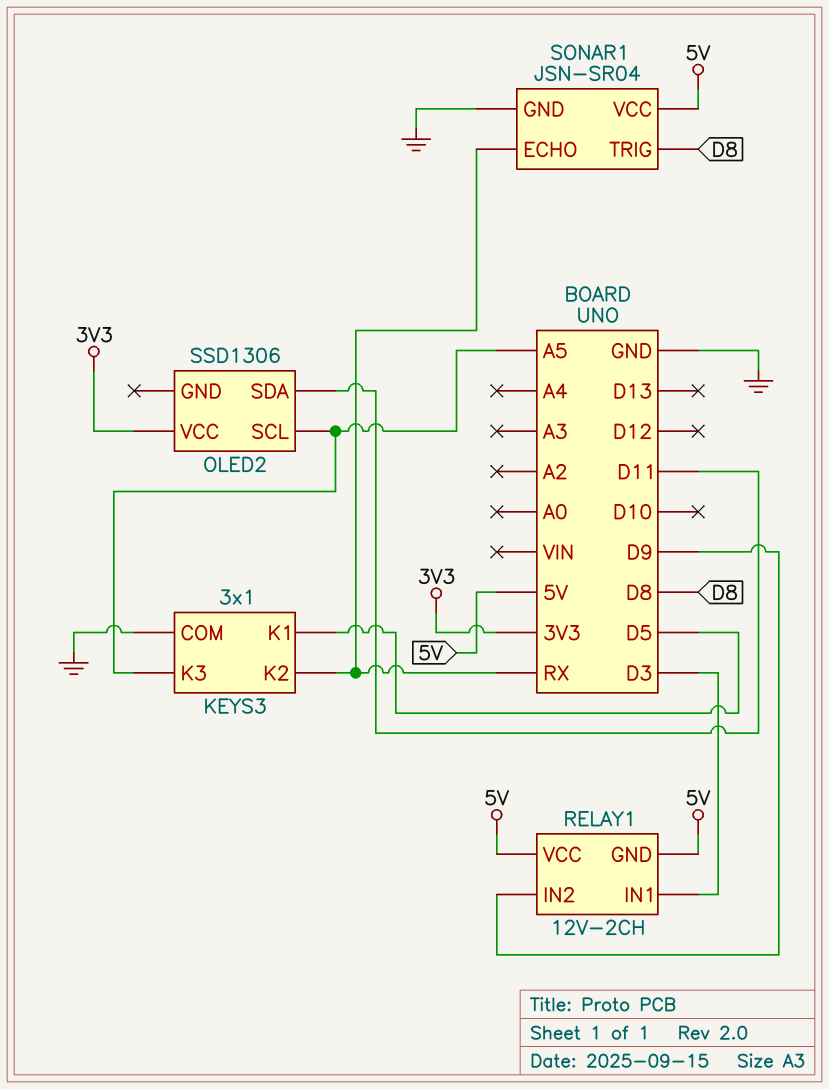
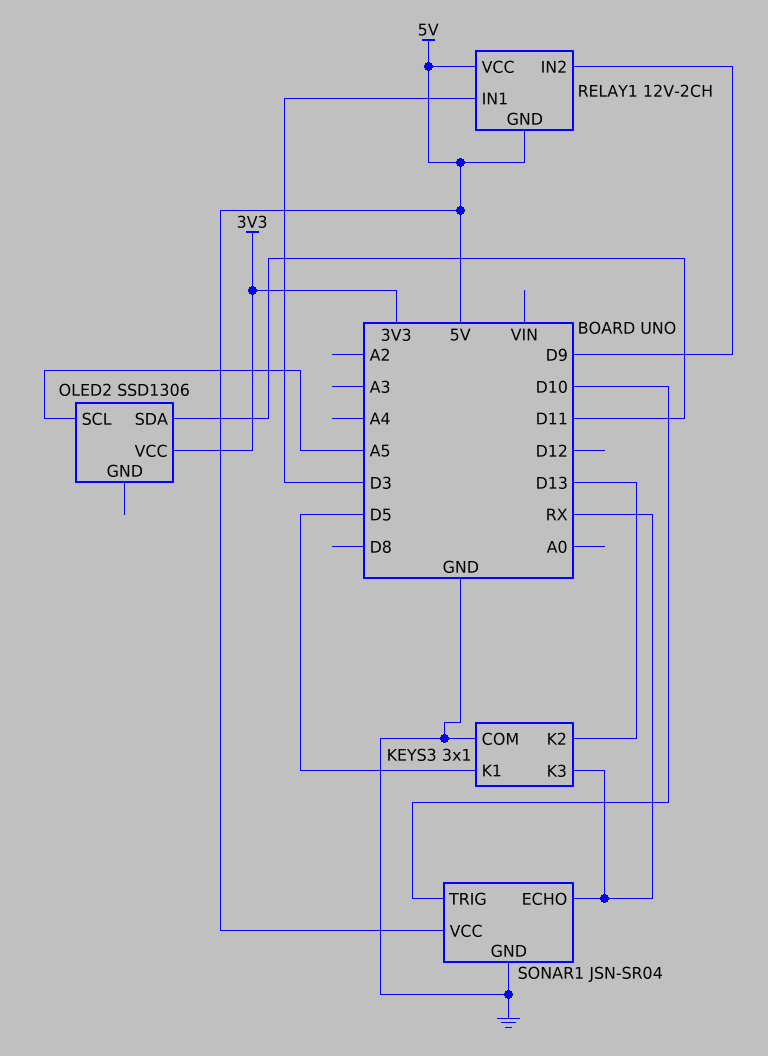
KEYS3 pin K2: RX -> D13
KEYS3 pin K3: A5 -> RX
SONAR1 pin TRIG: D8 -> D10

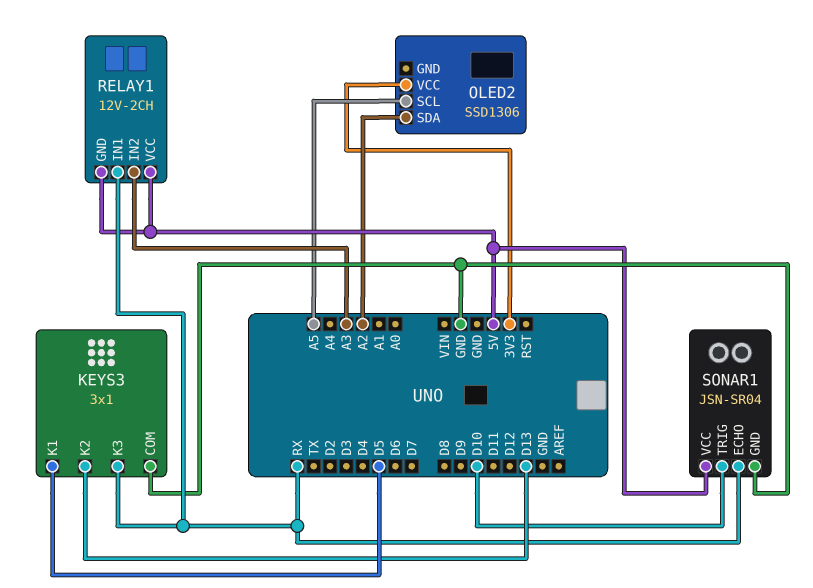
OLED2 pin SDA: D11 -> A2
RELAY1 pin IN1: D3 -> RX
RELAY1 pin IN2: D9 -> A3

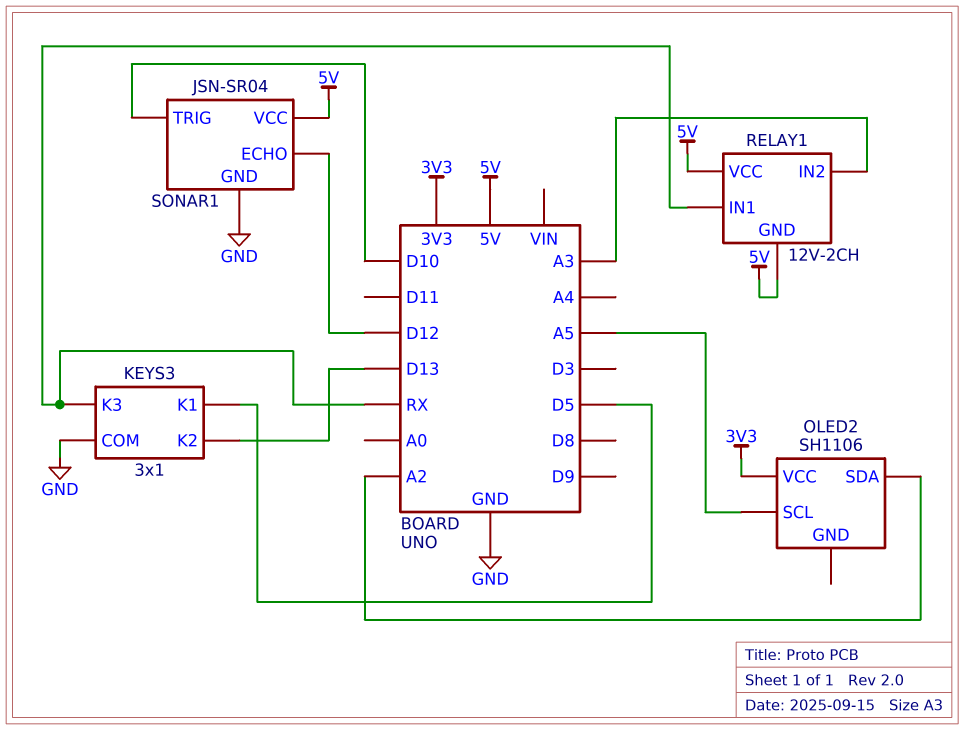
OLED2: SSD1306 -> SH1106
SONAR1 pin ECHO: RX -> D12

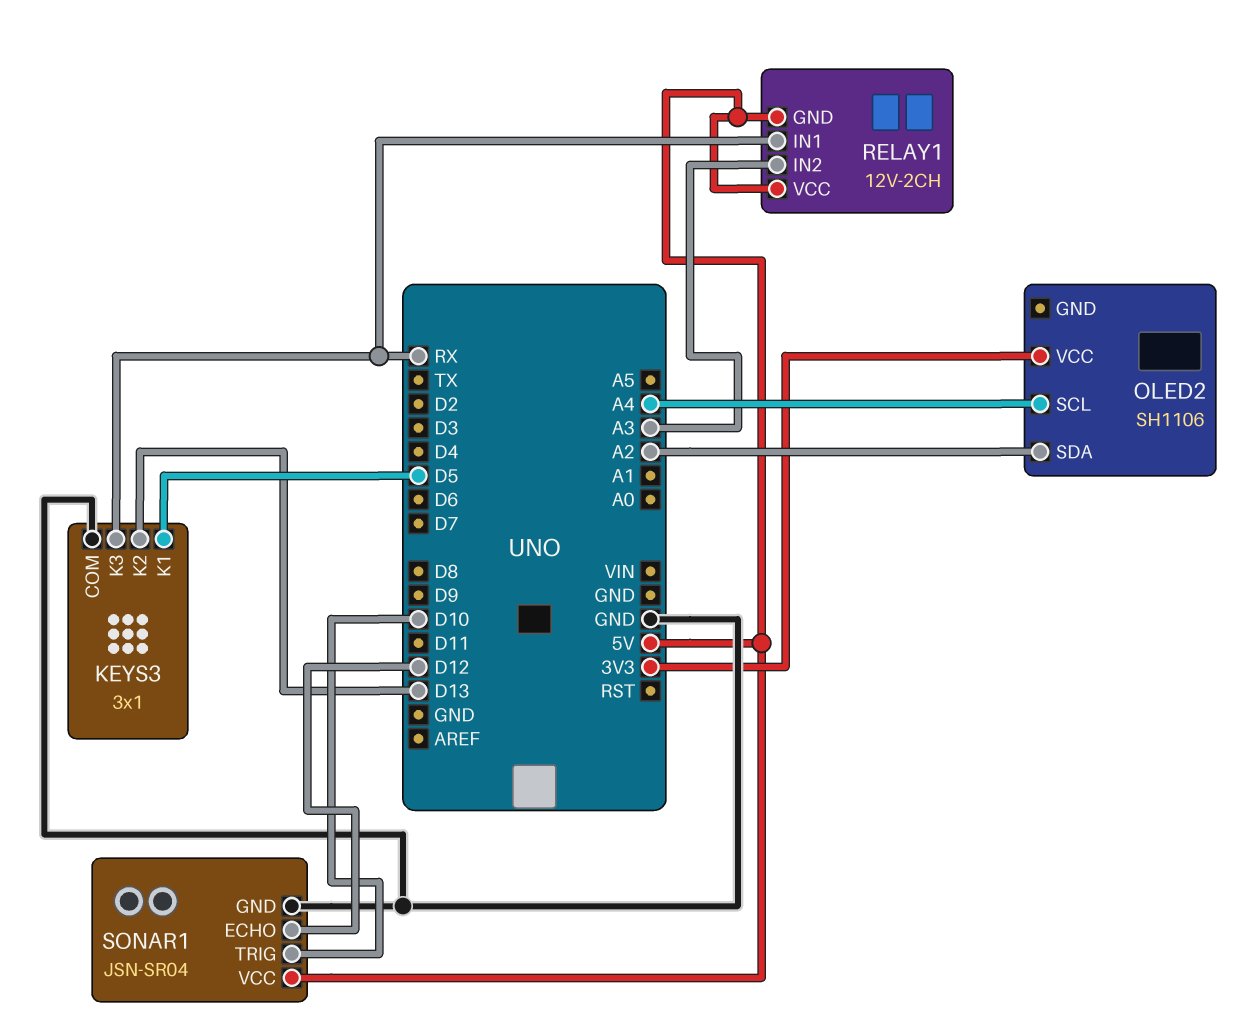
OLED2 pin SCL: A5 -> A4

